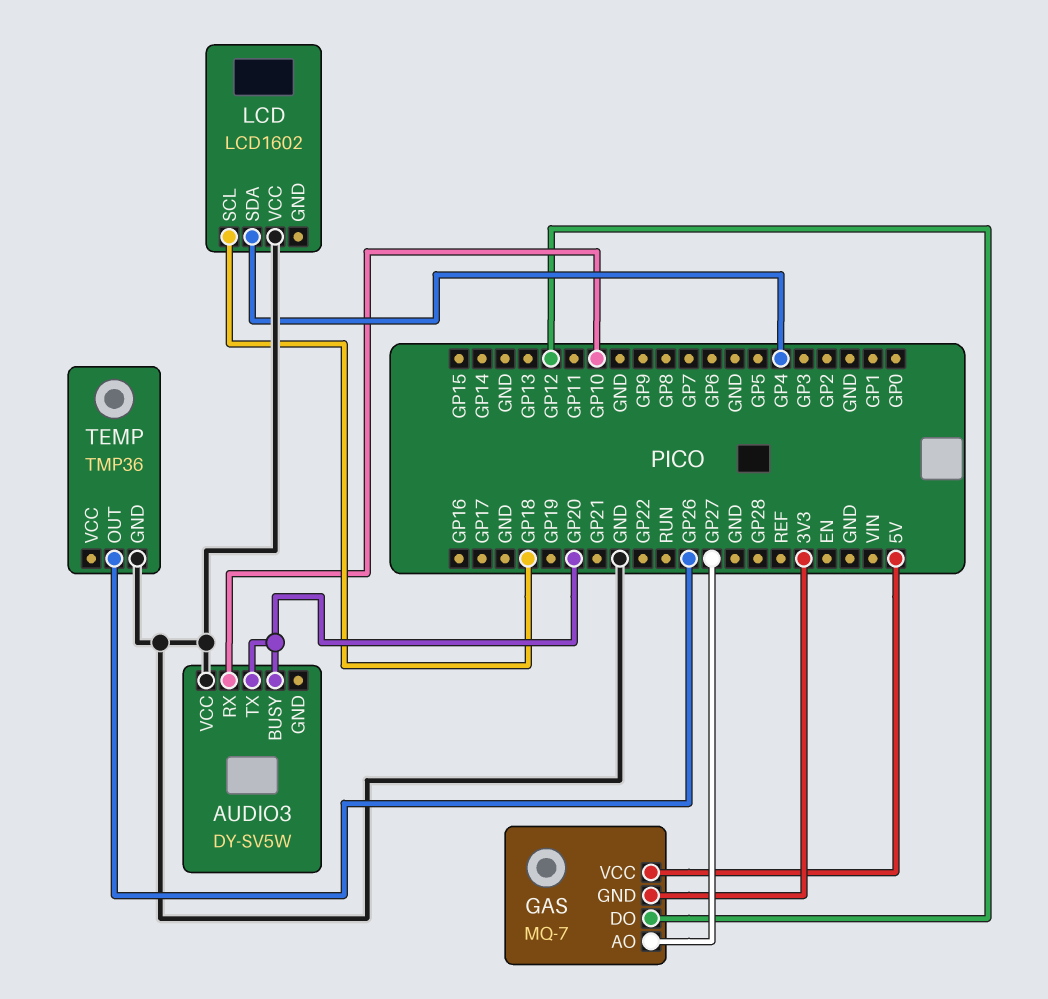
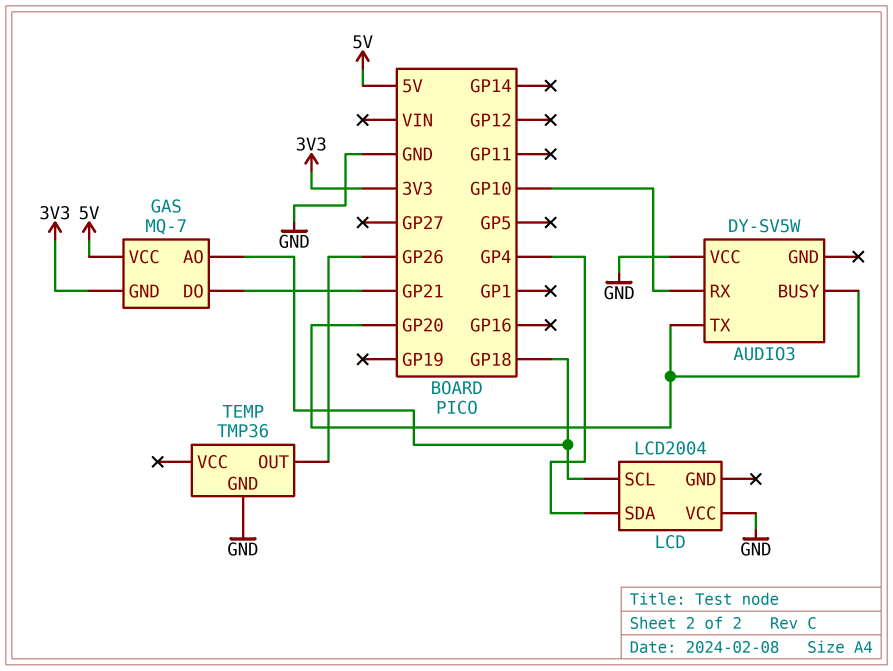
GAS pin AO: GP27 -> GP18
GAS pin DO: GP12 -> GP21
LCD: LCD1602 -> LCD2004

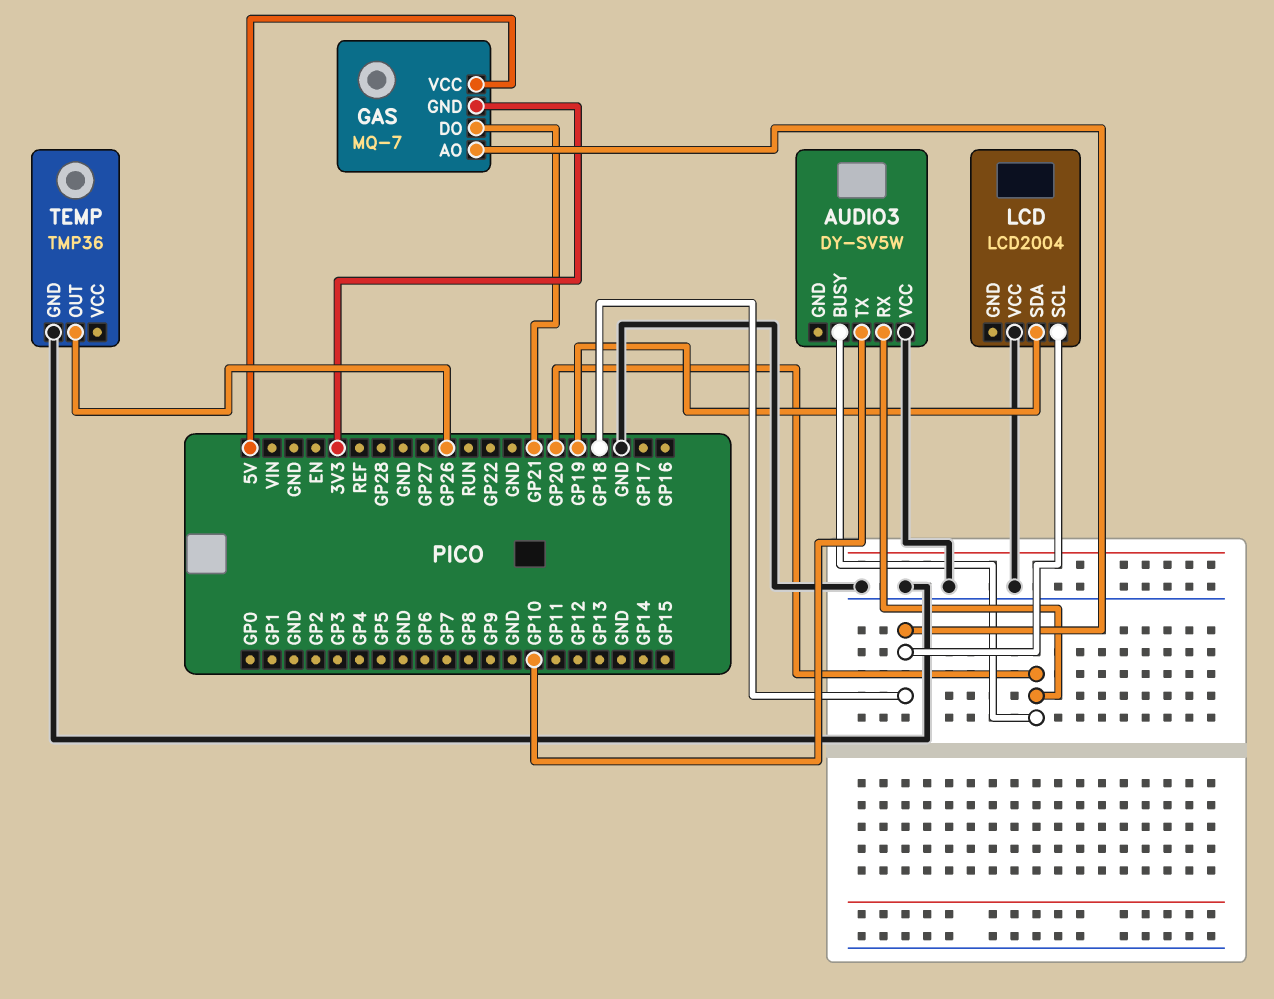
AUDIO3 pin RX: GP10 -> GP20
AUDIO3 pin TX: GP20 -> GP10
LCD pin SDA: GP4 -> GP19

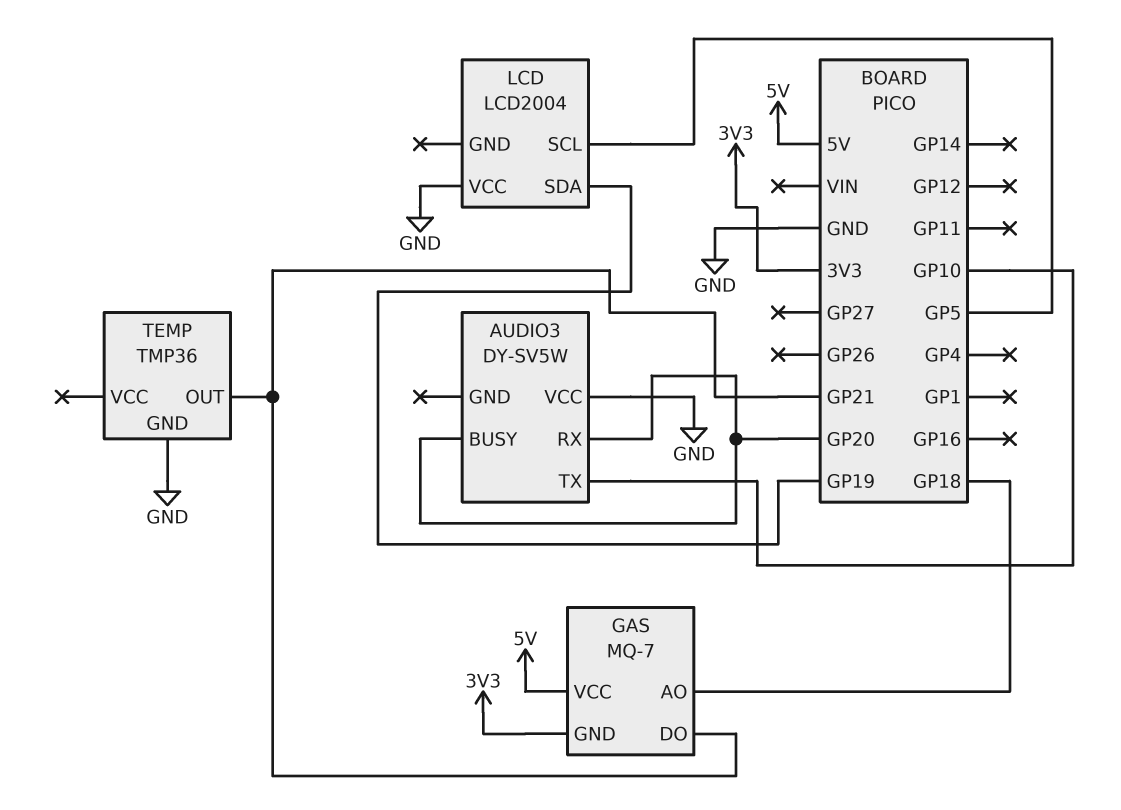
LCD pin SCL: GP18 -> GP5
TEMP pin OUT: GP26 -> GP21

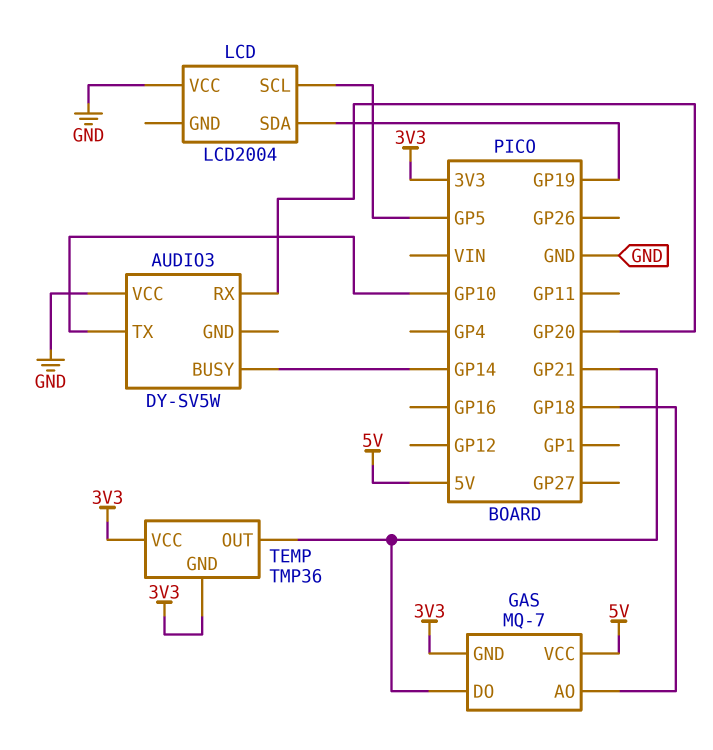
AUDIO3 pin BUSY: GP20 -> GP14
TEMP pin GND: GND -> 3V3
TEMP pin VCC: none -> 3V3

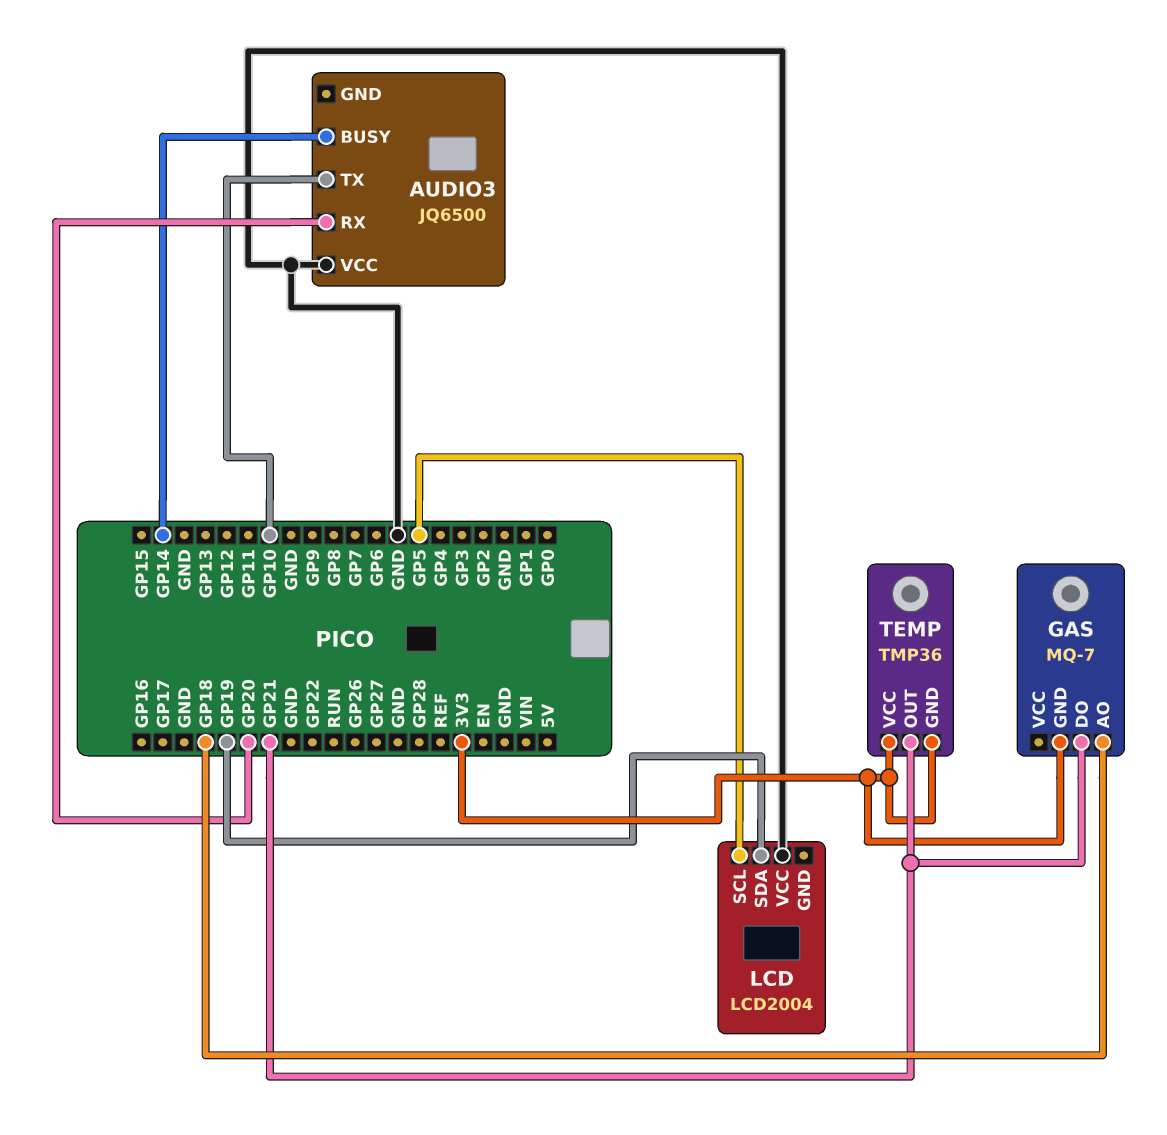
AUDIO3: DY-SV5W -> JQ6500
GAS pin VCC: 5V -> none

